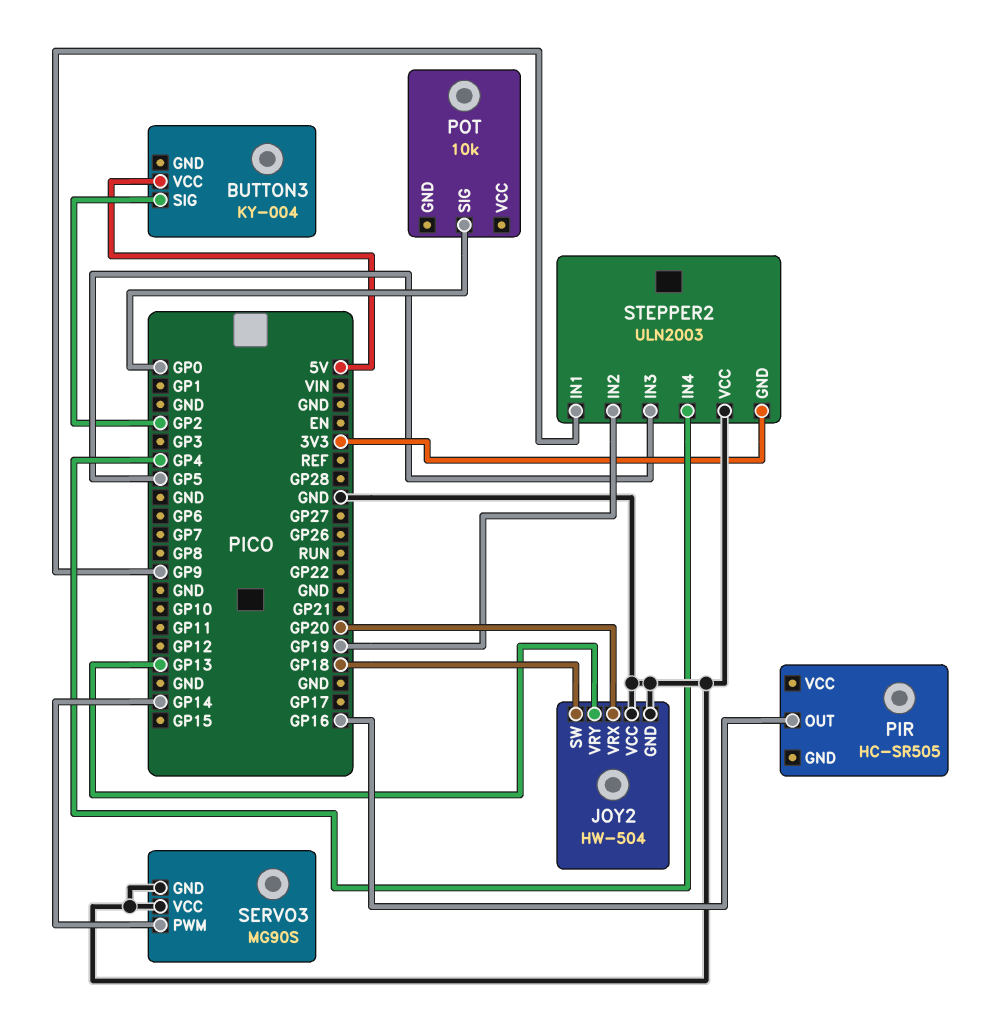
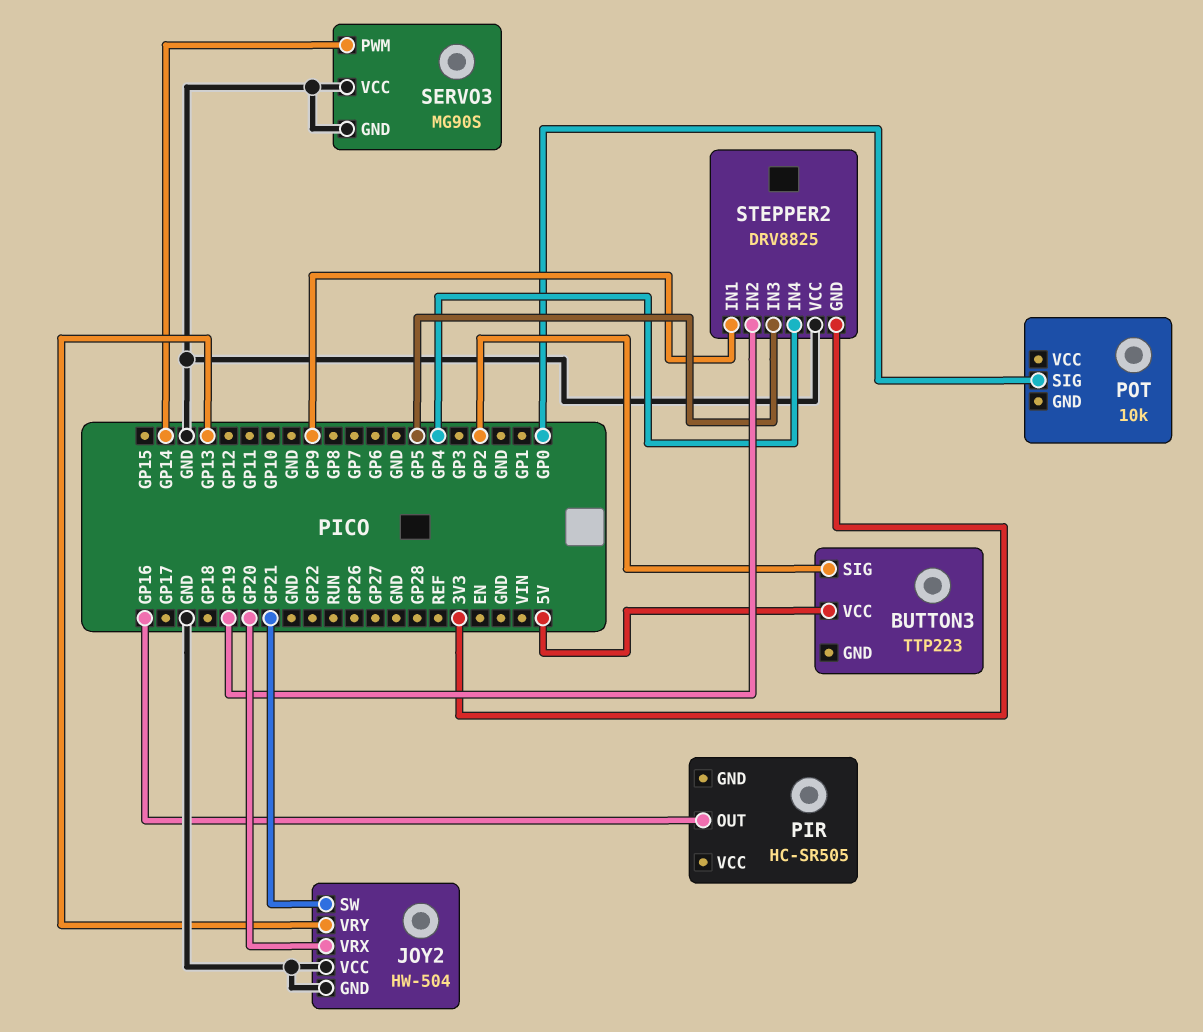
BUTTON3: KY-004 -> TTP223
JOY2 pin SW: GP18 -> GP21
STEPPER2: ULN2003 -> DRV8825

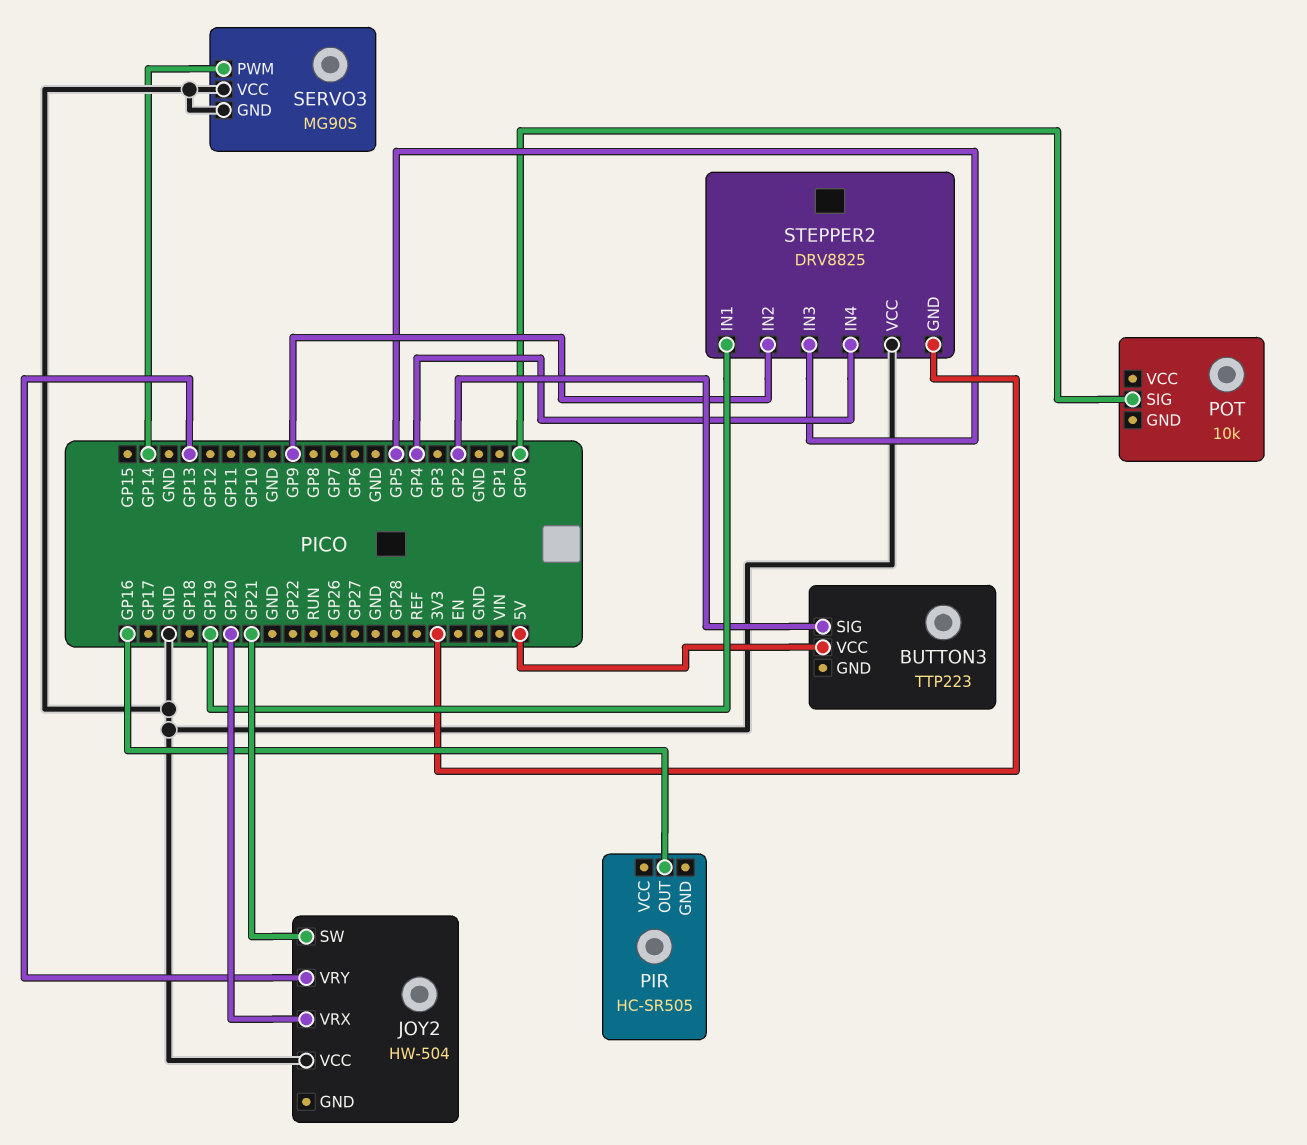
JOY2 pin GND: GND -> none
STEPPER2 pin IN1: GP9 -> GP19
STEPPER2 pin IN2: GP19 -> GP9

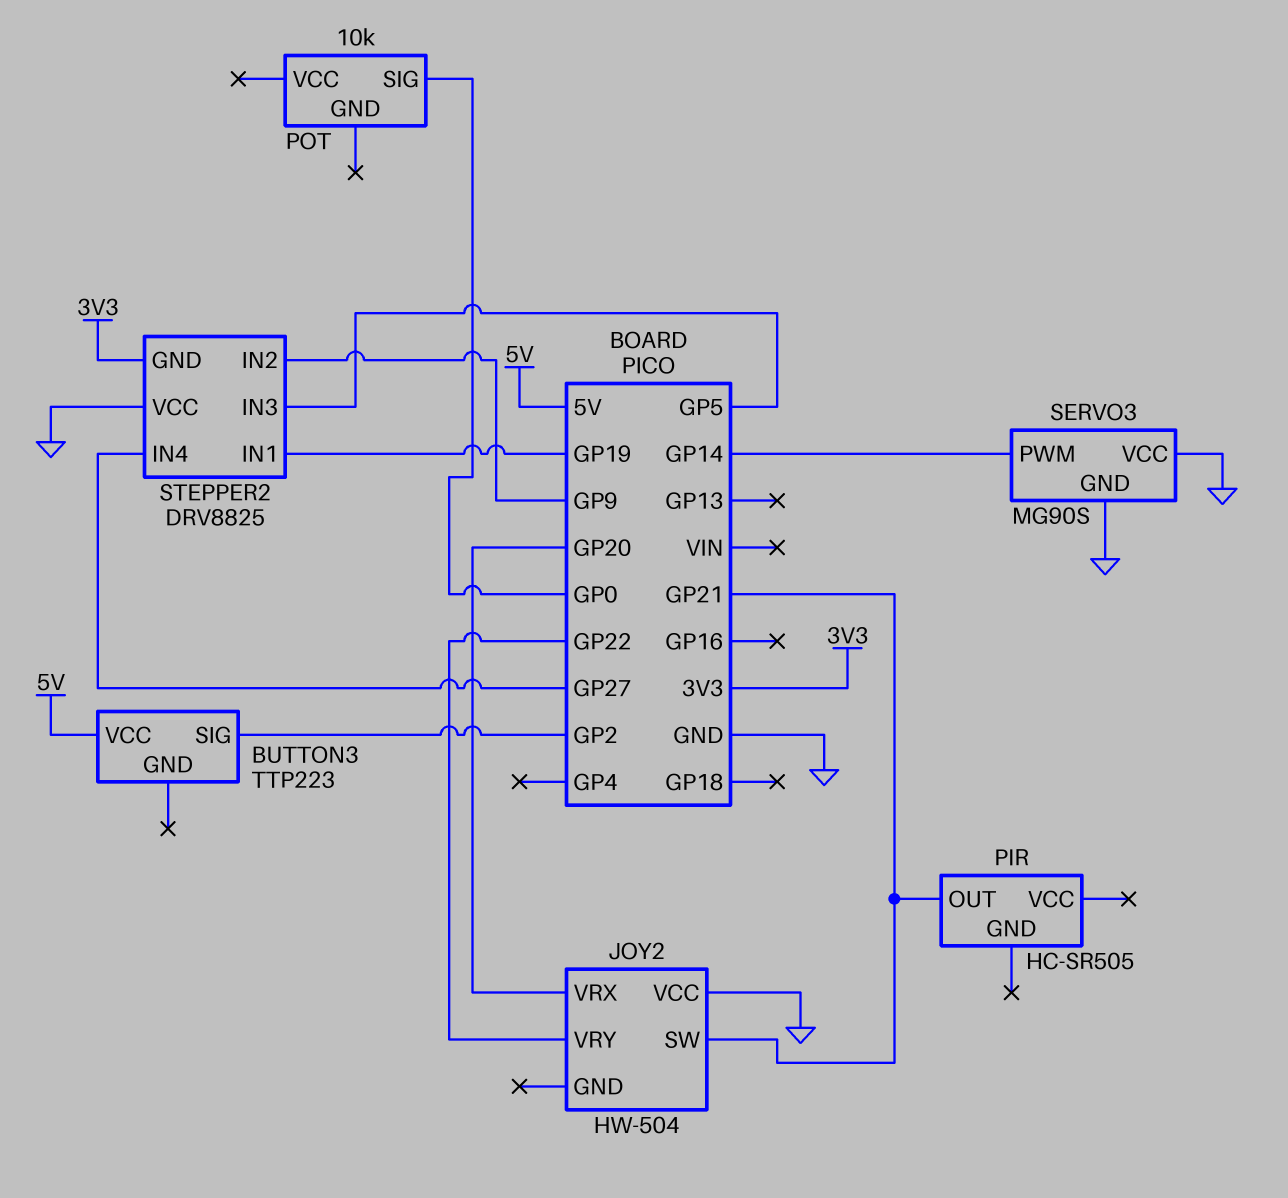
JOY2 pin VRY: GP13 -> GP22
PIR pin OUT: GP16 -> GP21
STEPPER2 pin IN4: GP4 -> GP27

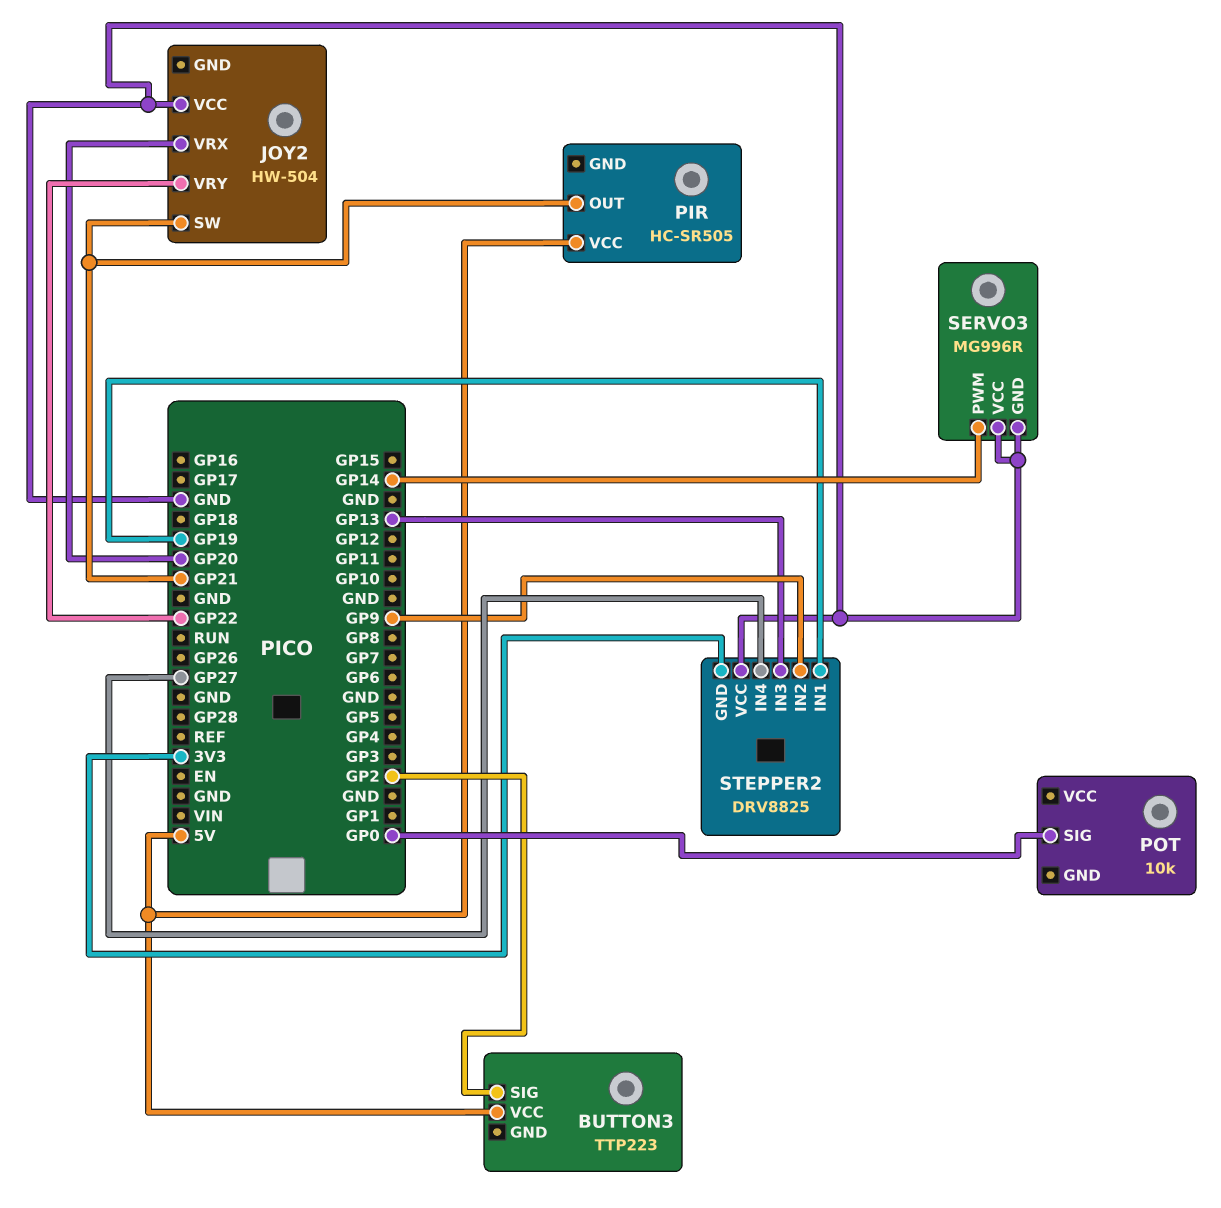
PIR pin VCC: none -> 5V
SERVO3: MG90S -> MG996R
STEPPER2 pin IN3: GP5 -> GP13

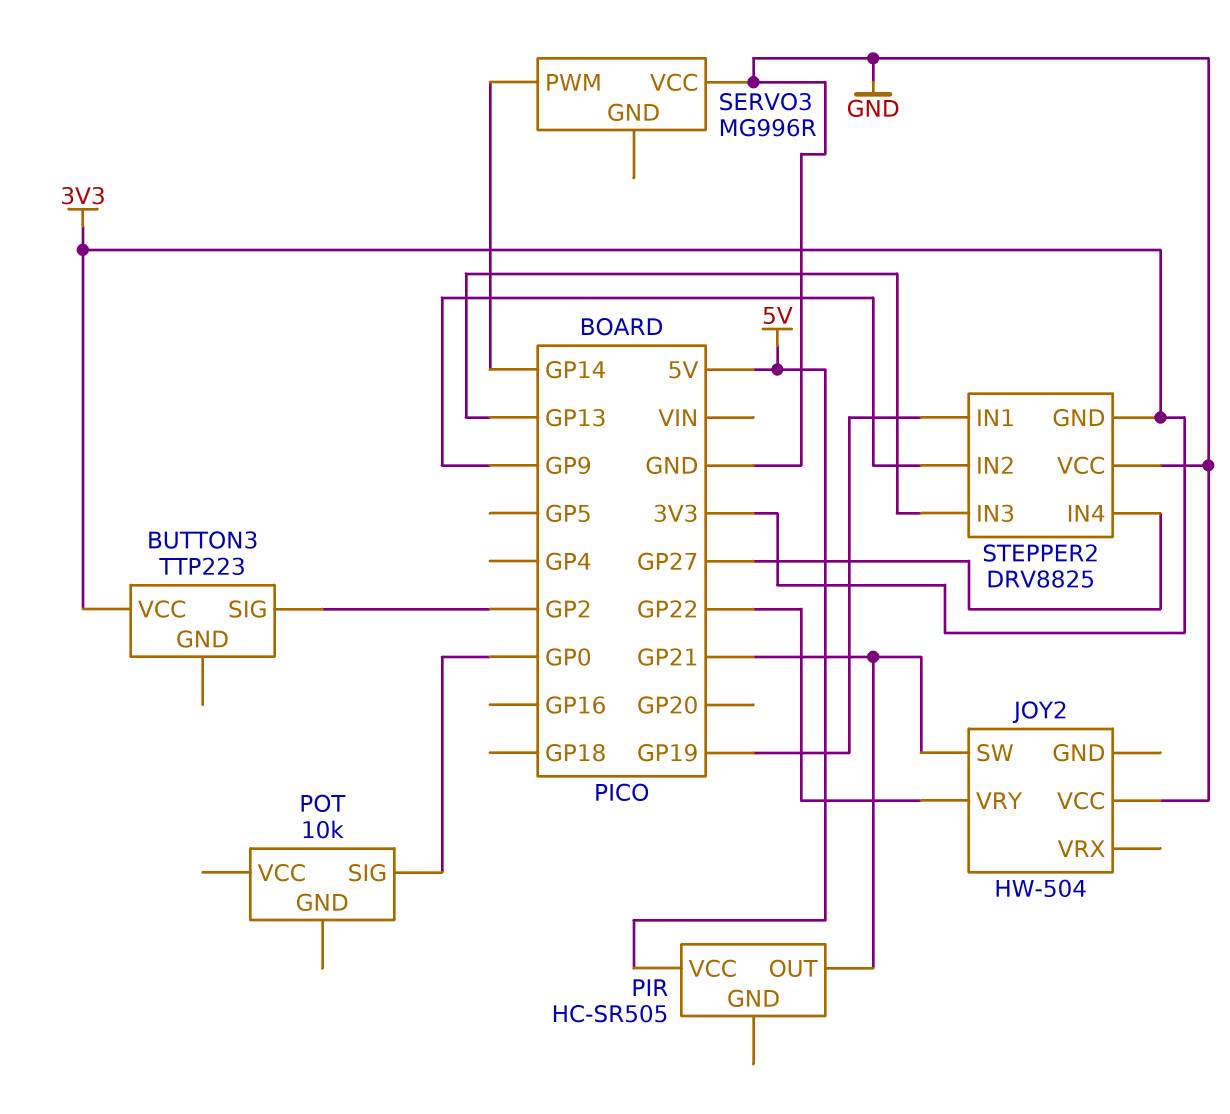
BUTTON3 pin VCC: 5V -> 3V3
JOY2 pin VRX: GP20 -> none
SERVO3 pin GND: GND -> none

